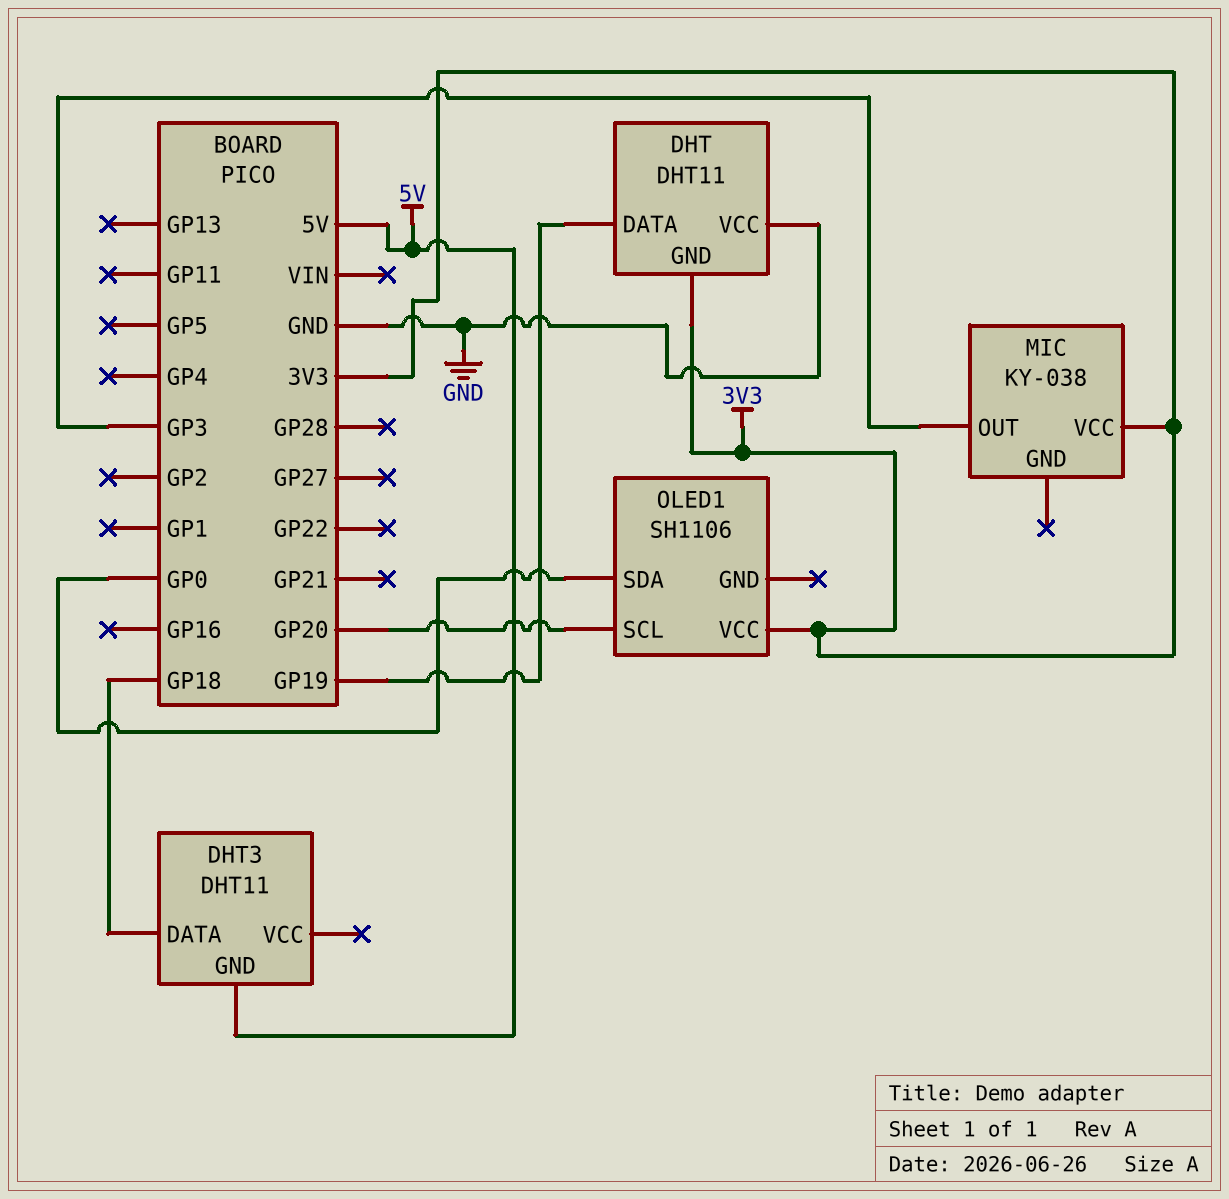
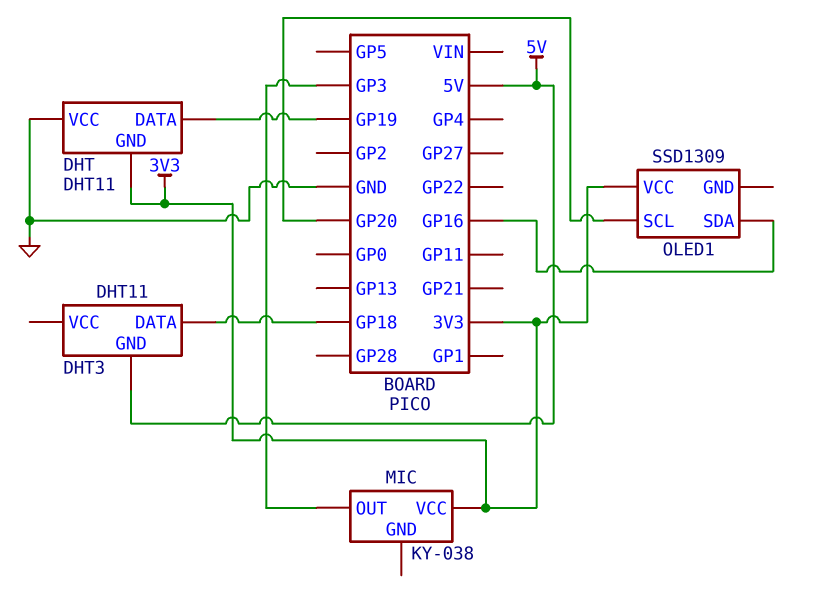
OLED1: SH1106 -> SSD1309
OLED1 pin SDA: GP0 -> GP16

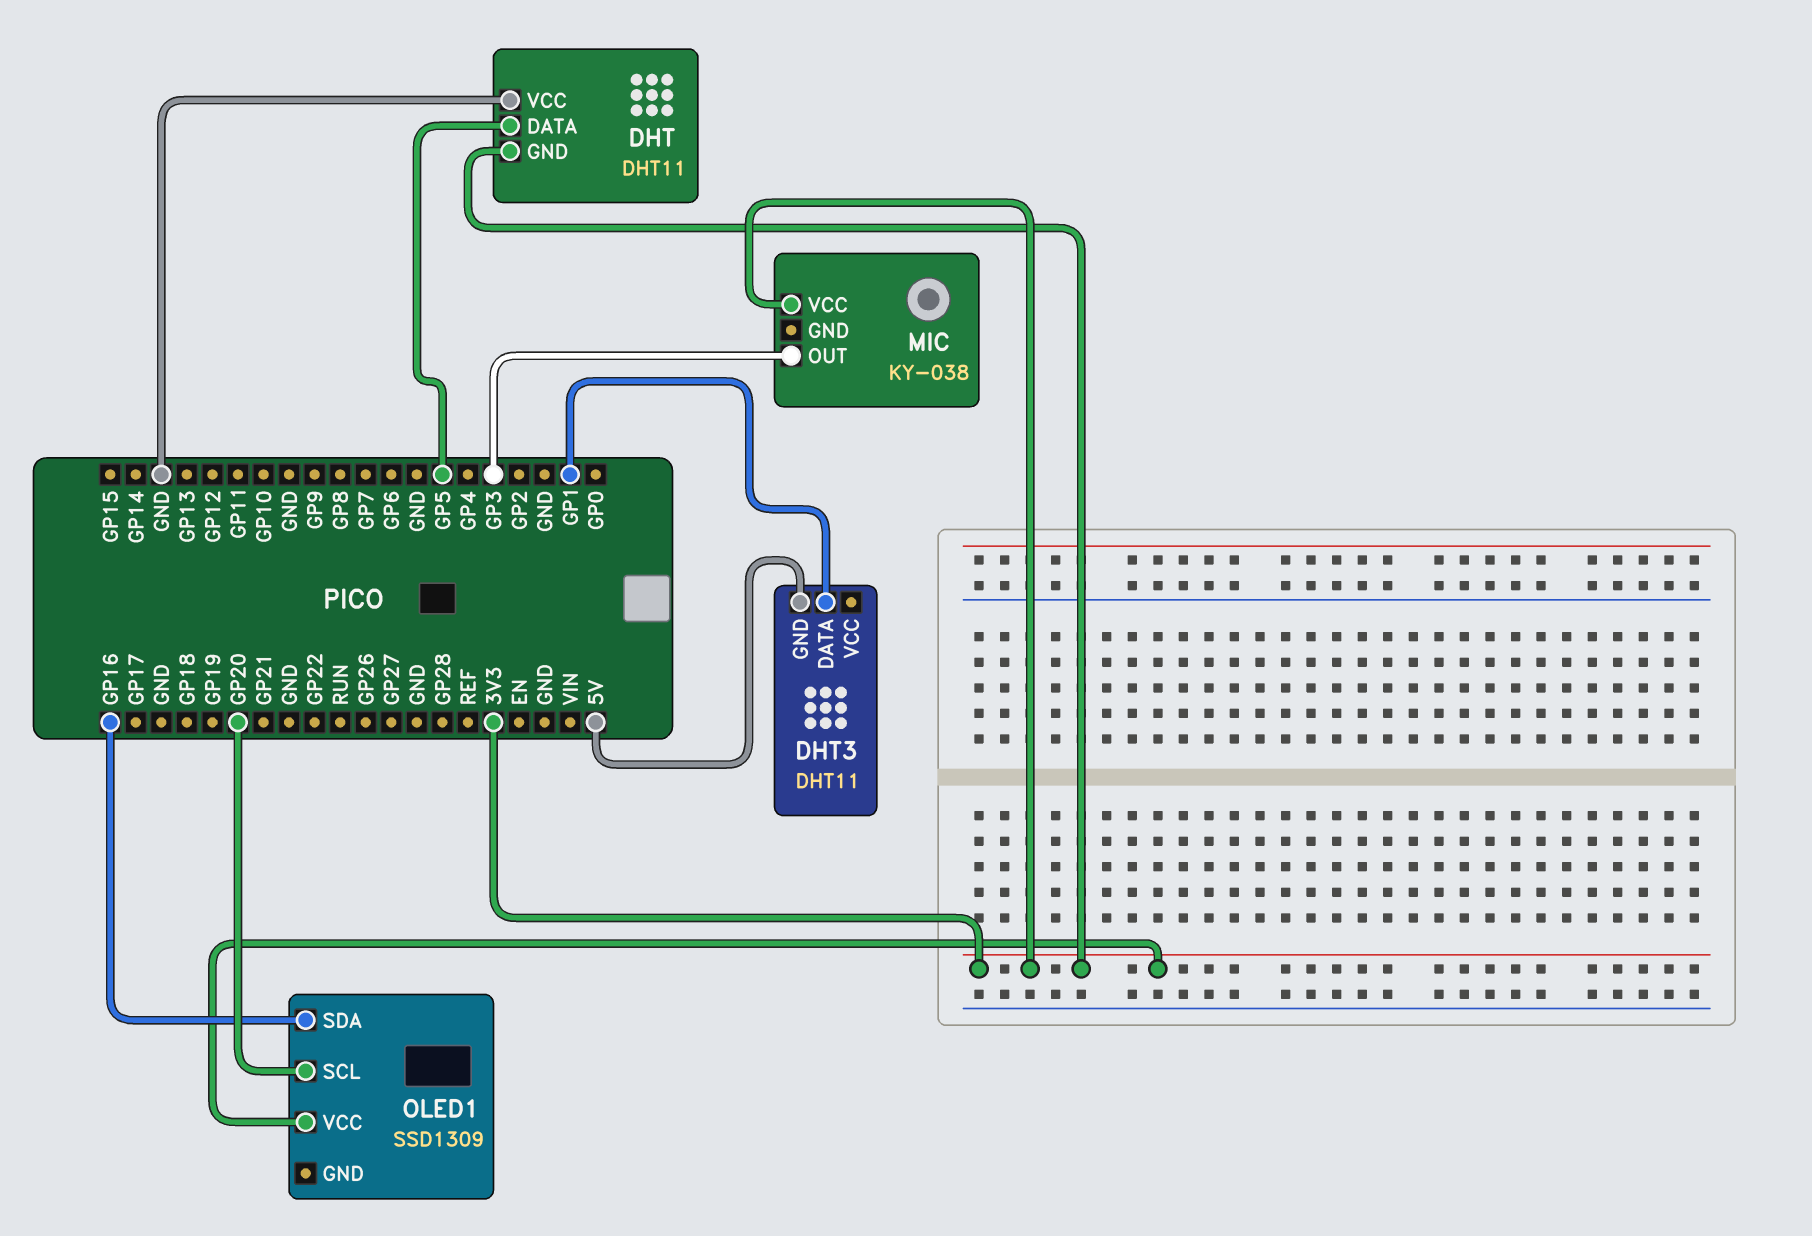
DHT pin DATA: GP19 -> GP5
DHT3 pin DATA: GP18 -> GP1

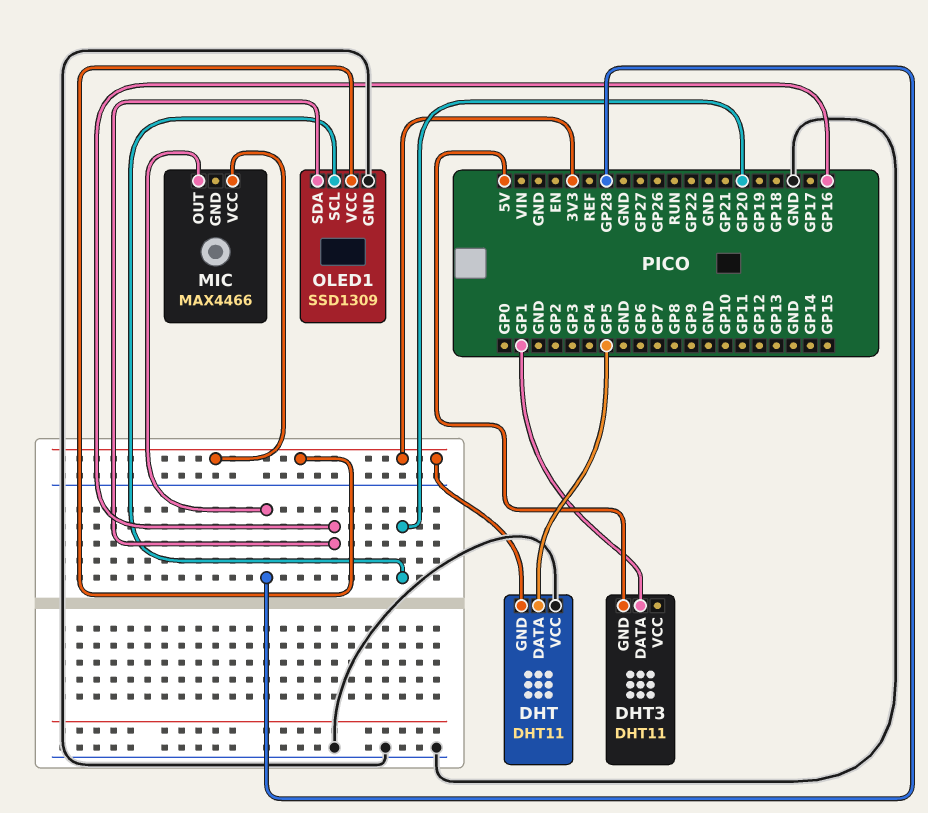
MIC: KY-038 -> MAX4466
MIC pin OUT: GP3 -> GP28
OLED1 pin GND: none -> GND

